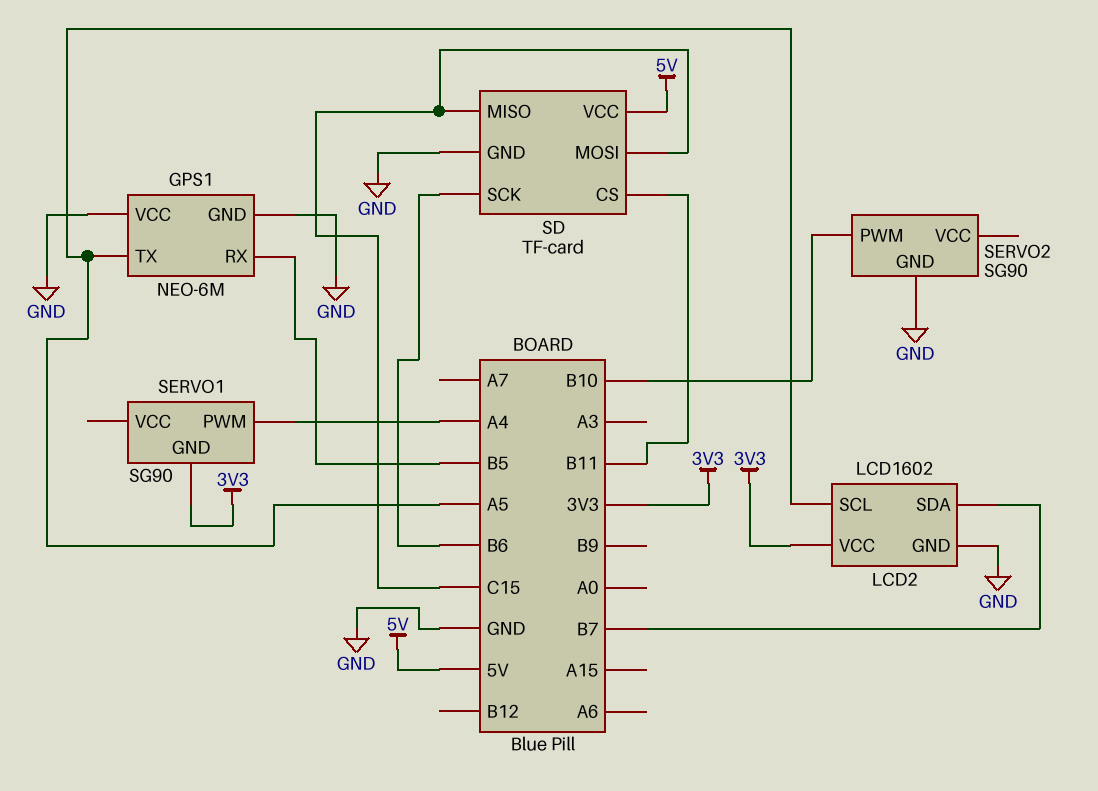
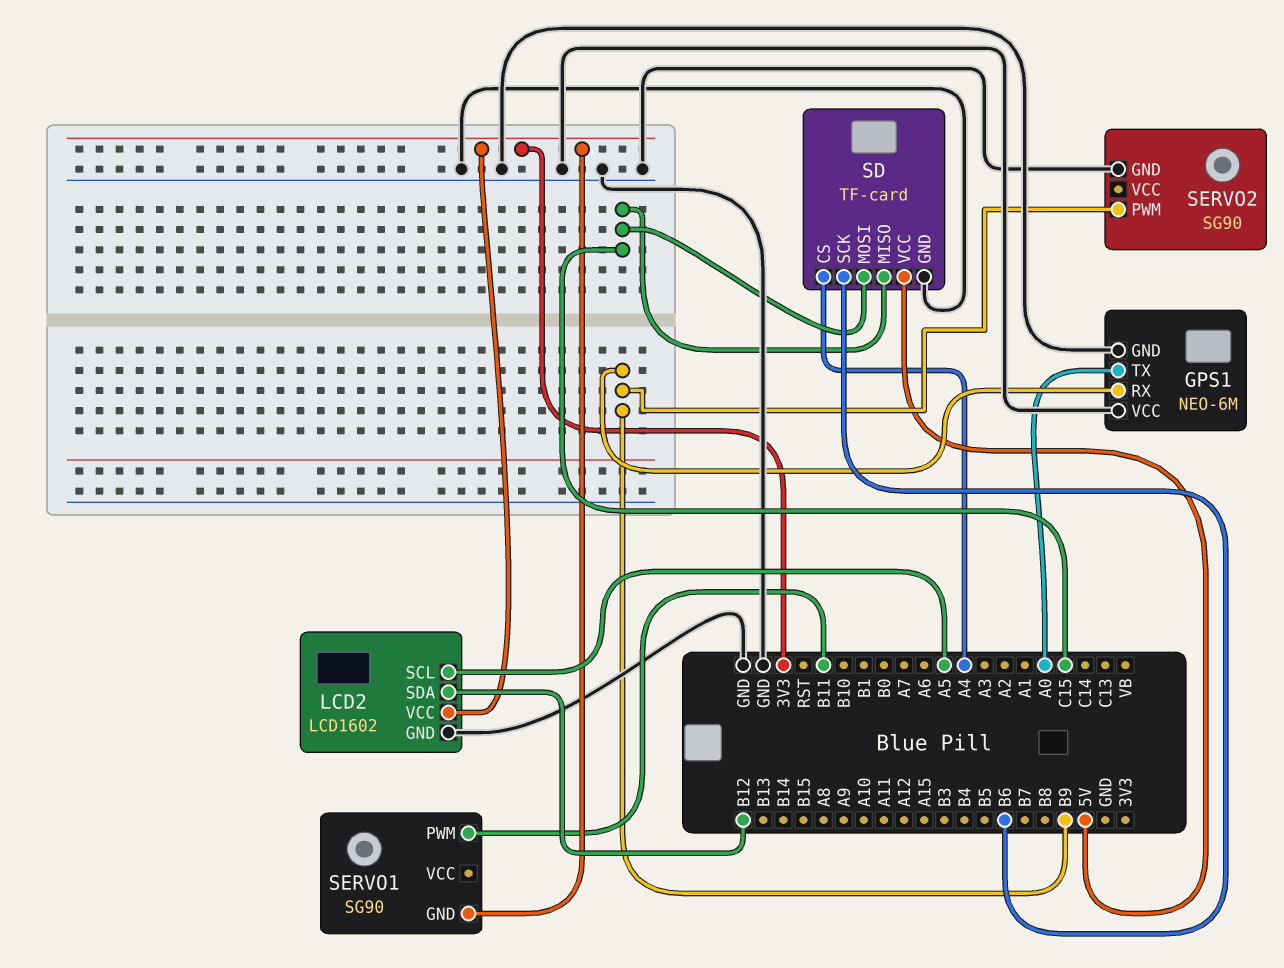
GPS1 pin RX: B5 -> B9
GPS1 pin TX: A5 -> A0
LCD2 pin SDA: B7 -> B12
SD pin CS: B11 -> A4
SERVO1 pin PWM: A4 -> B11
SERVO2 pin PWM: B10 -> B9

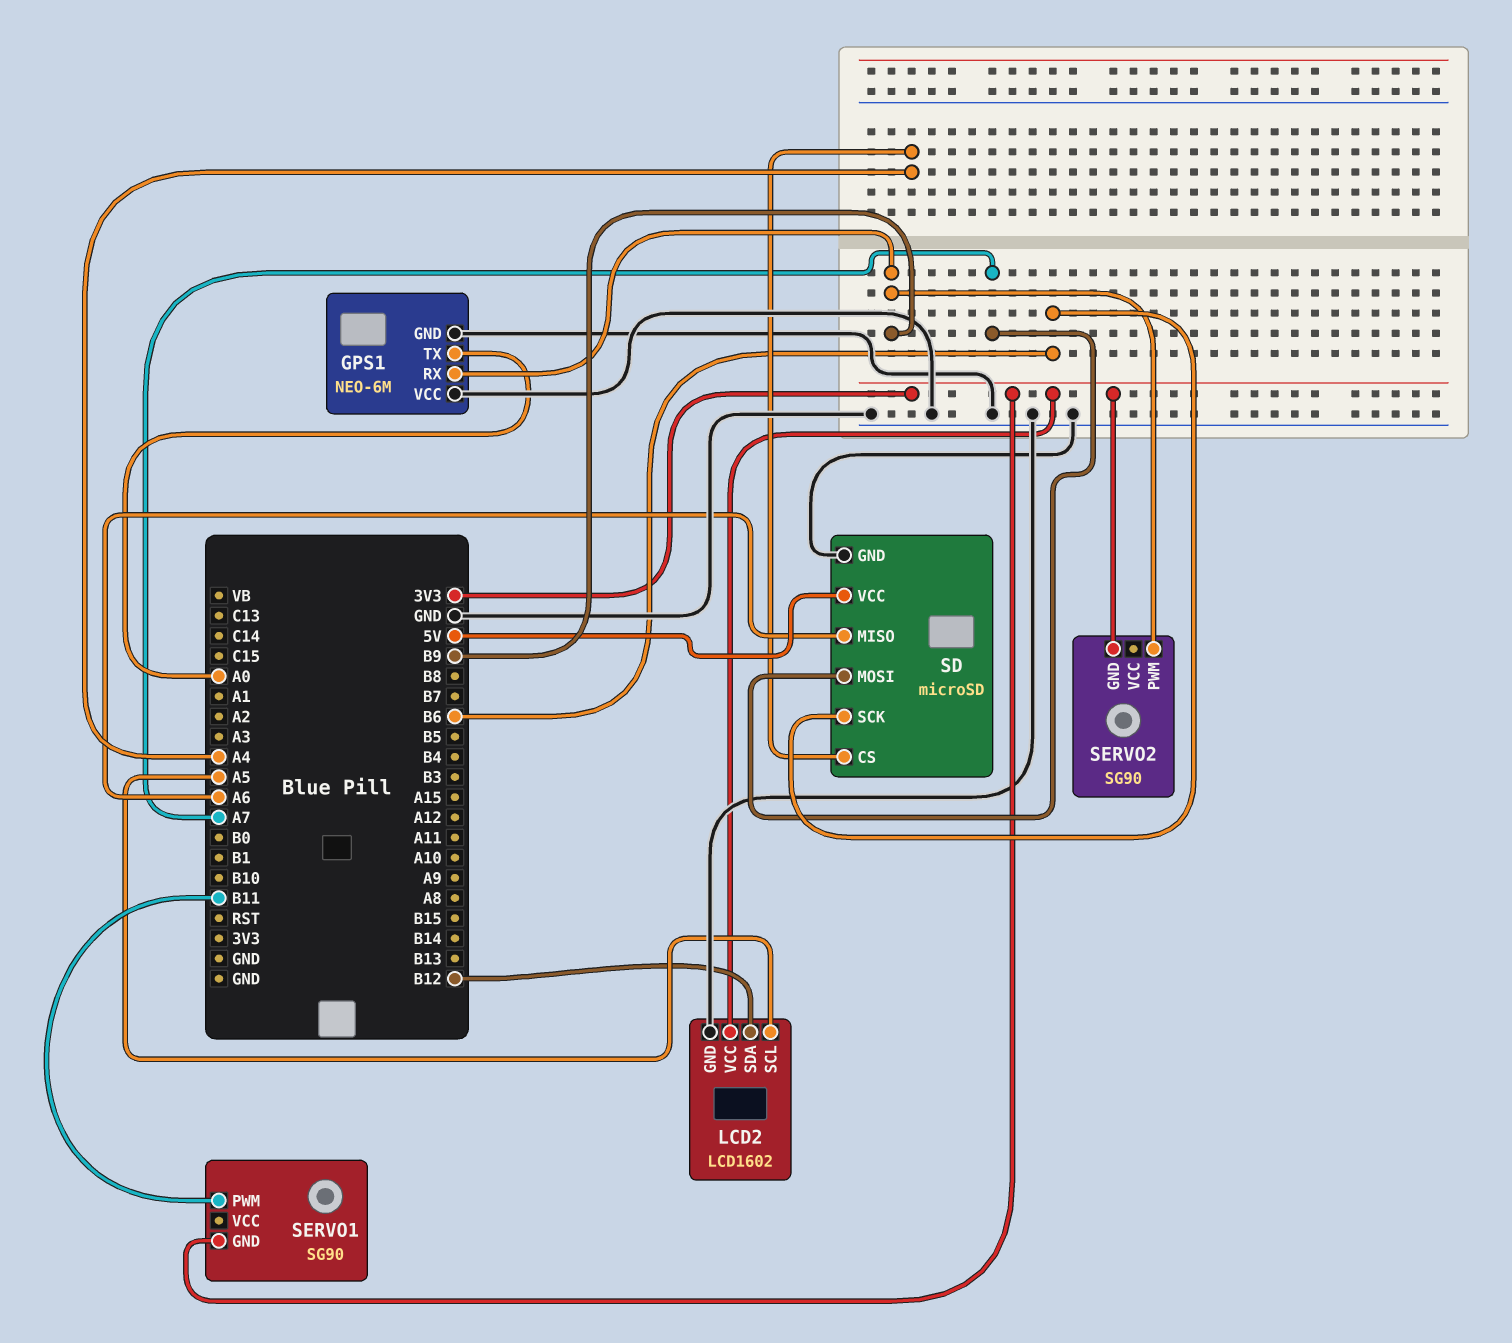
SD: TF-card -> microSD
SD pin MISO: C15 -> A6
SD pin MOSI: C15 -> A7
SERVO2 pin GND: GND -> 3V3

